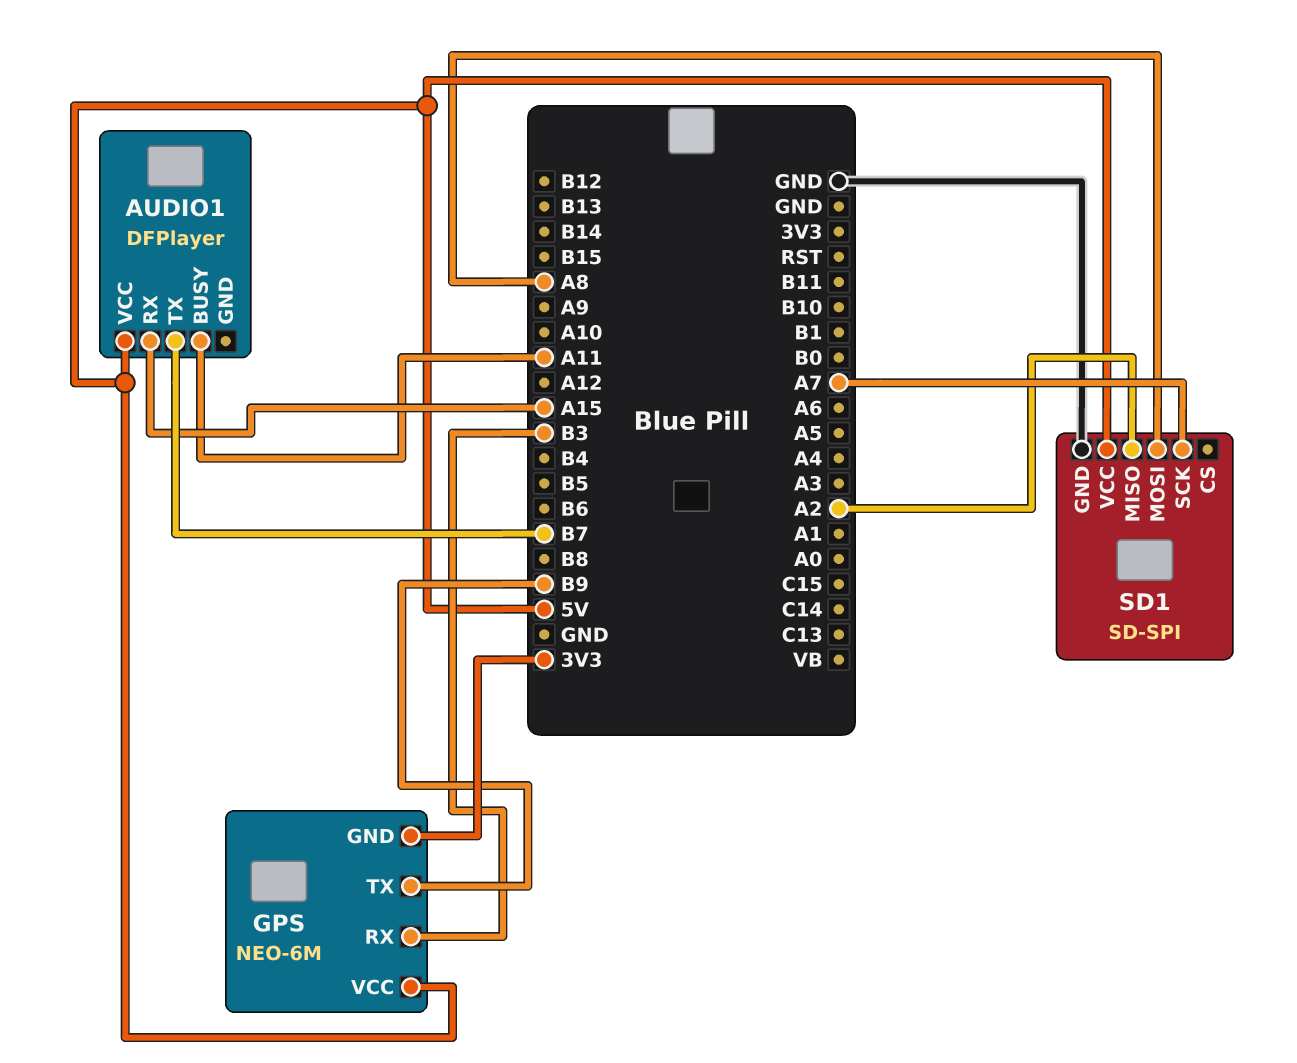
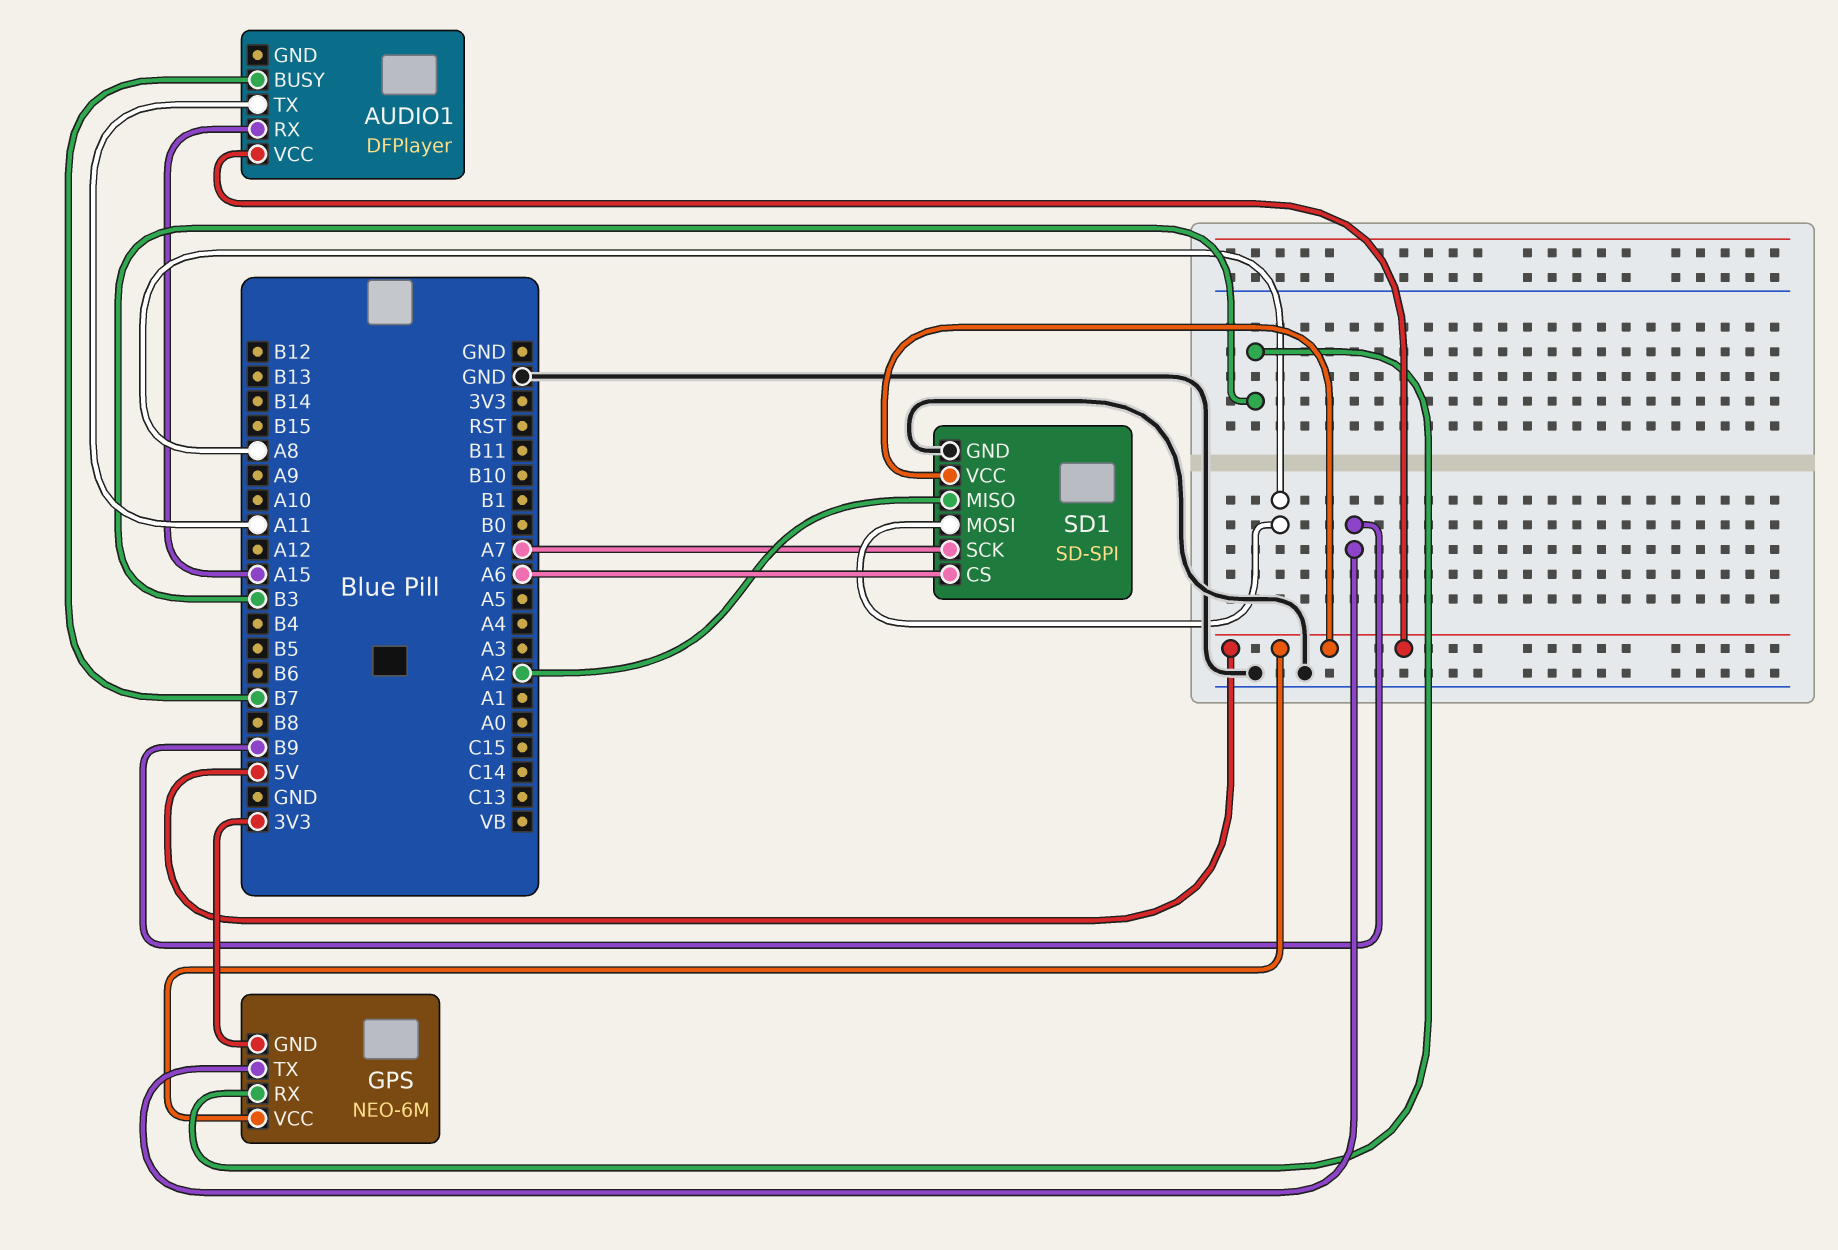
AUDIO1 pin BUSY: A11 -> B7
AUDIO1 pin TX: B7 -> A11
SD1 pin CS: none -> A6

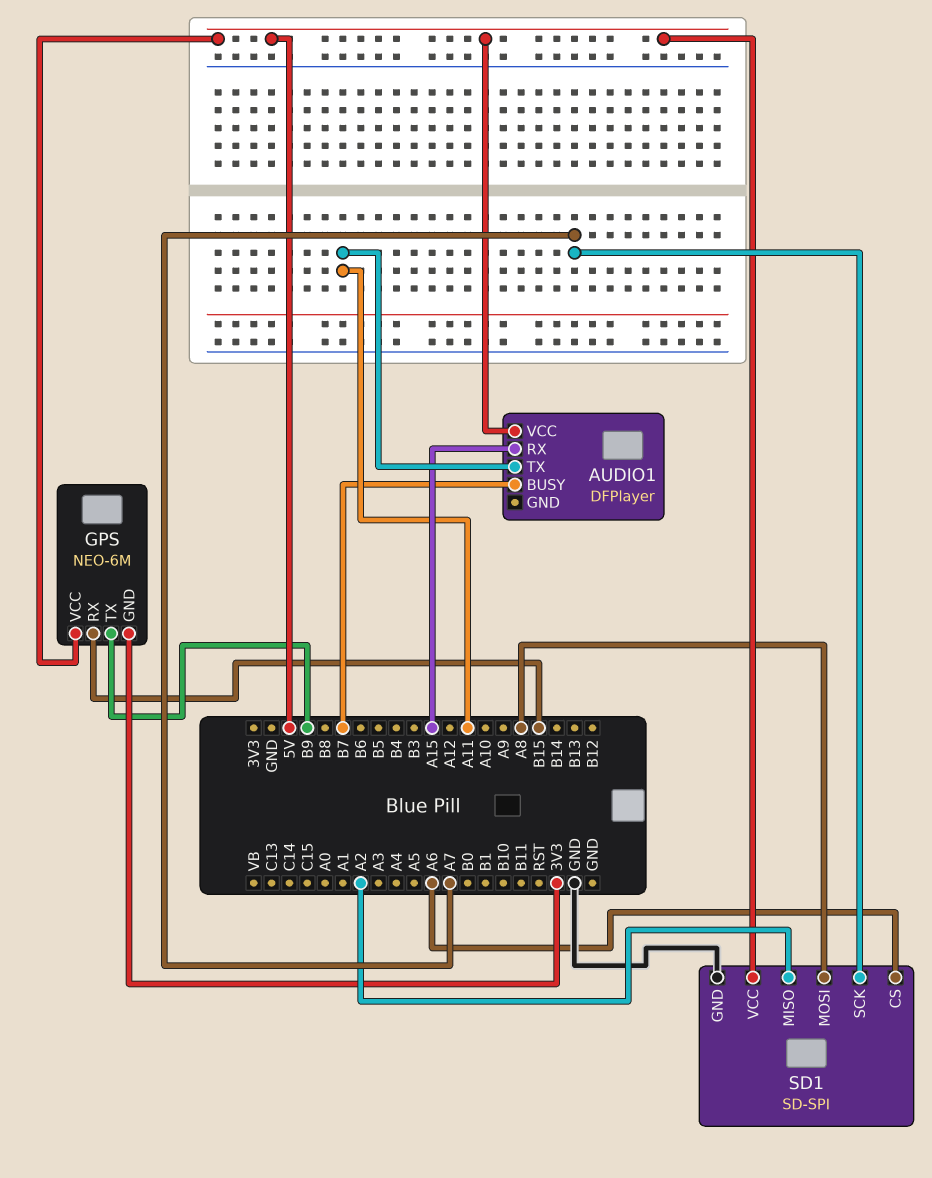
GPS pin RX: B3 -> B15

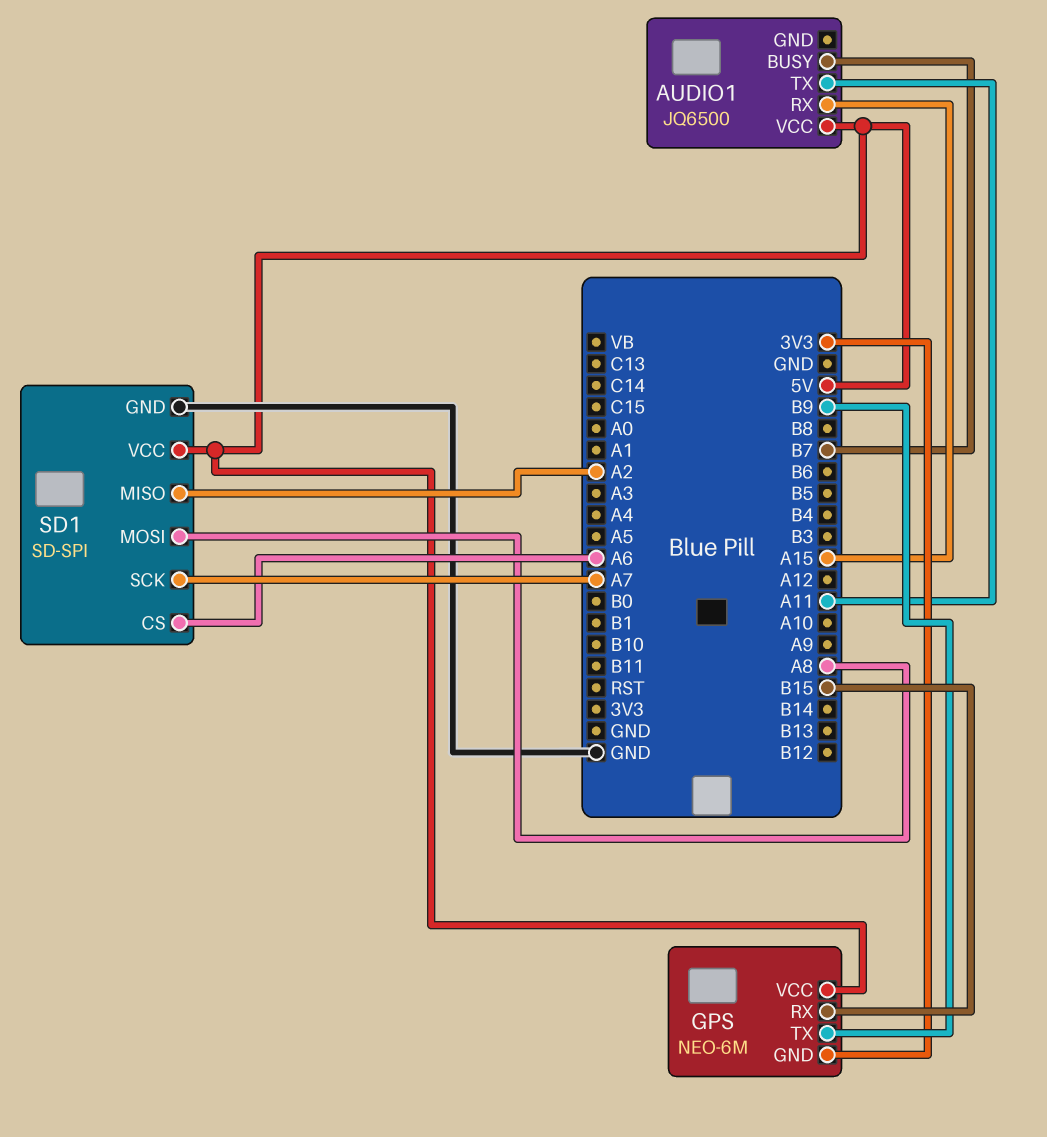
AUDIO1: DFPlayer -> JQ6500

